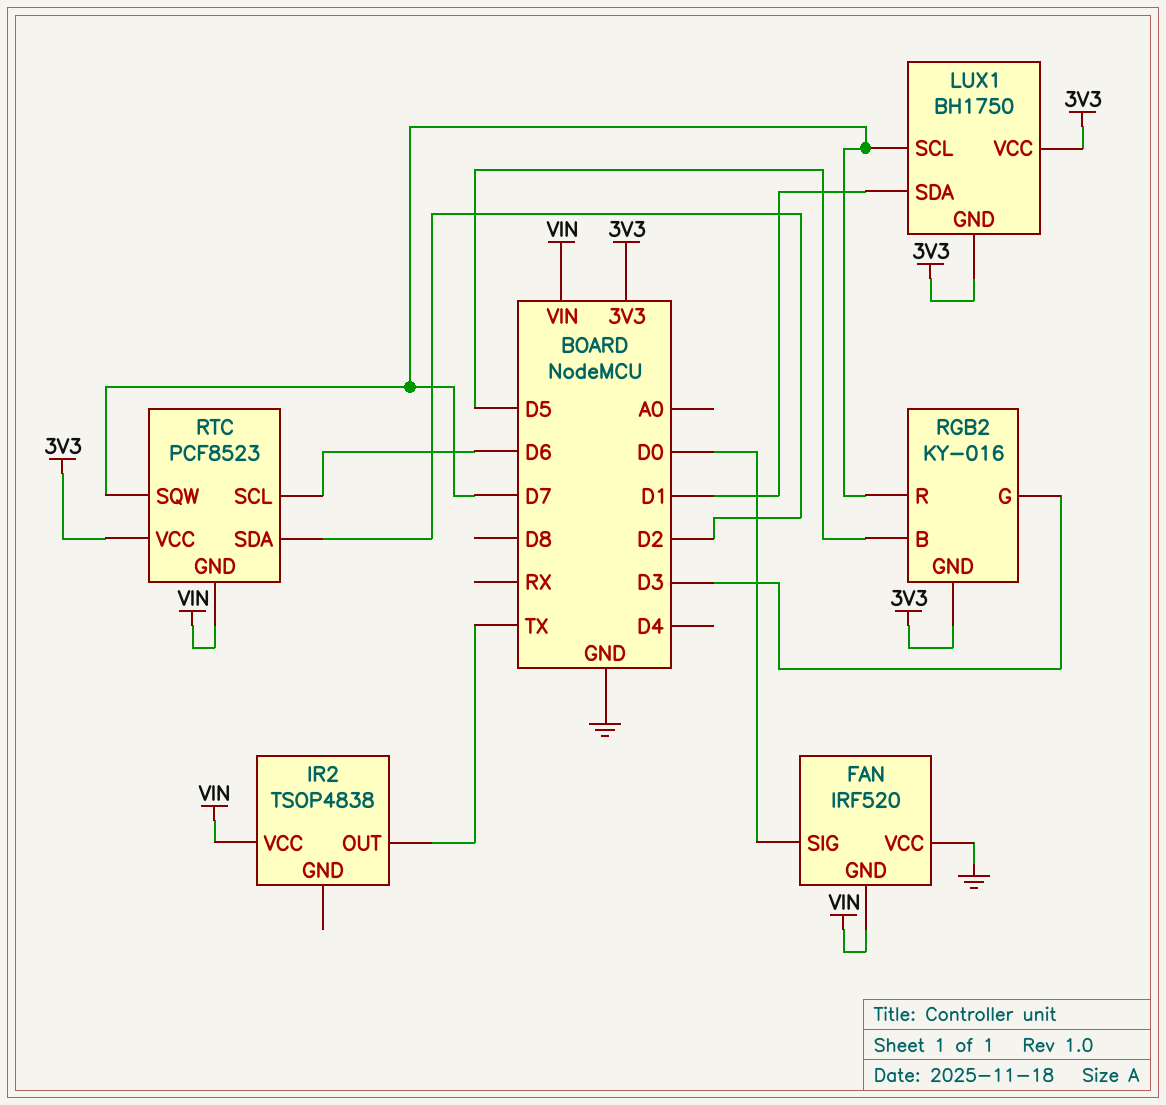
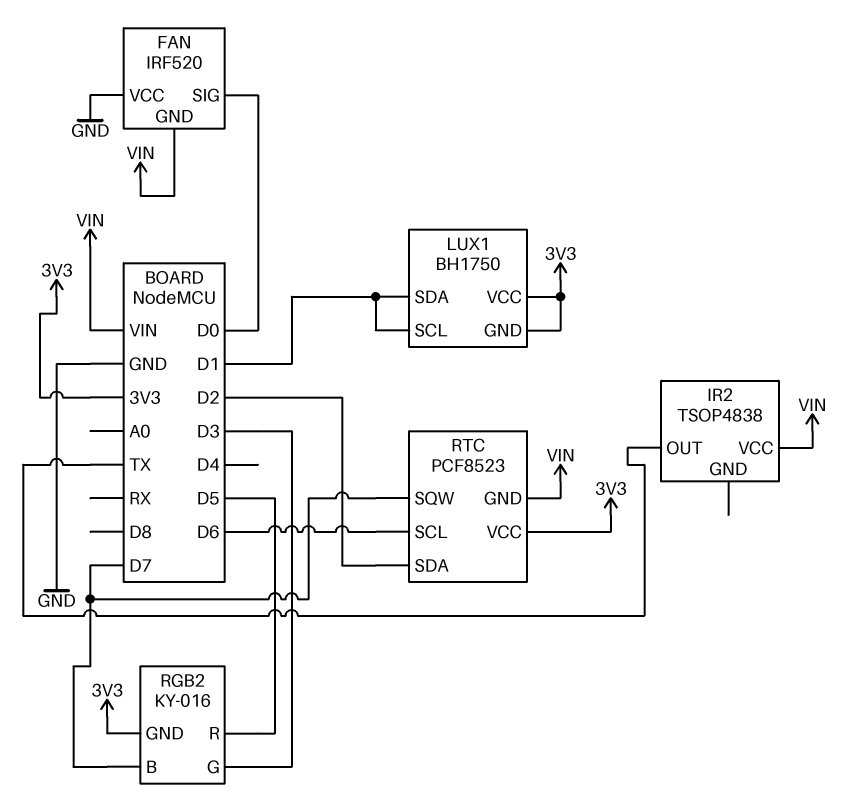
LUX1 pin SCL: D7 -> D1
RGB2 pin B: D5 -> D7
RGB2 pin R: D7 -> D5

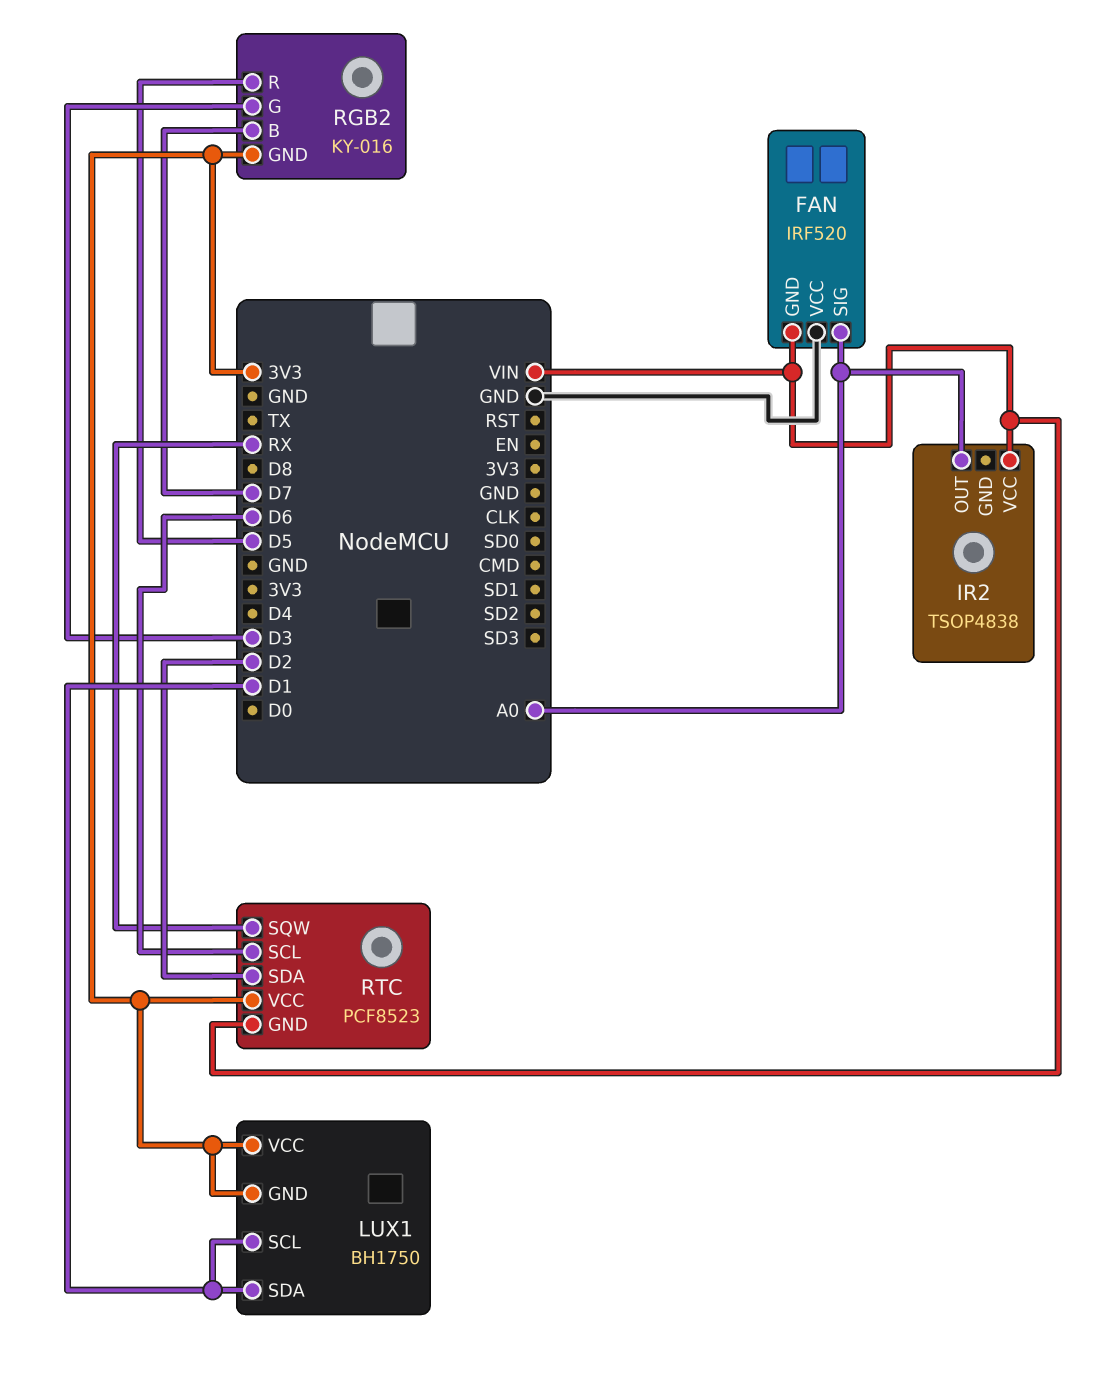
FAN pin SIG: D0 -> A0
IR2 pin OUT: TX -> A0
RTC pin SQW: D7 -> RX

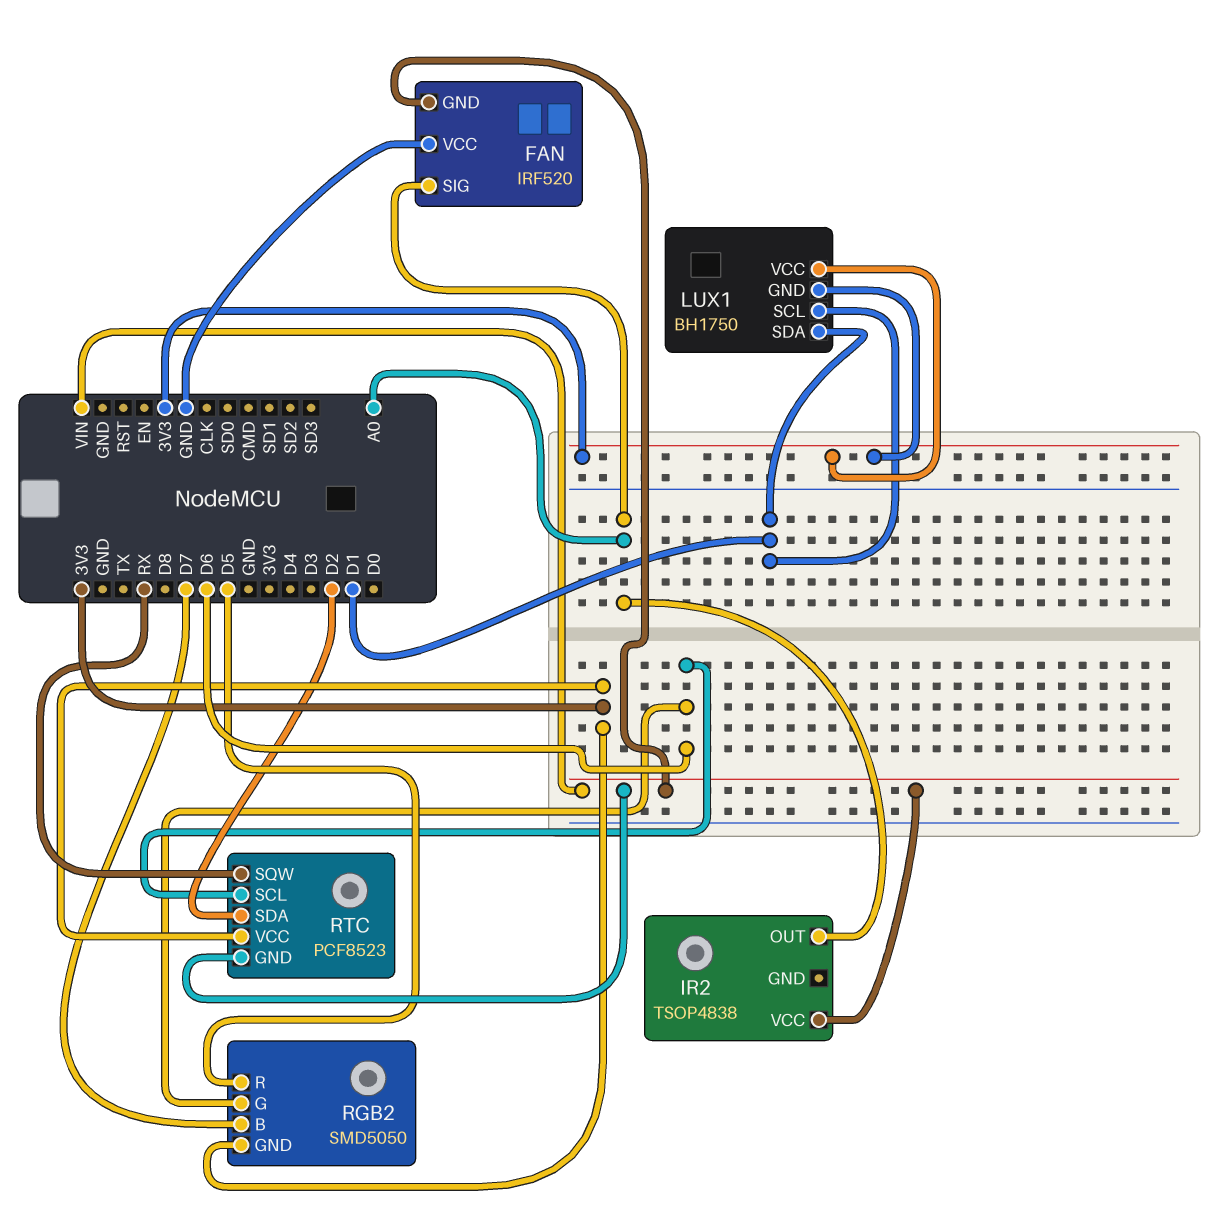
RGB2: KY-016 -> SMD5050
RGB2 pin G: D3 -> D6

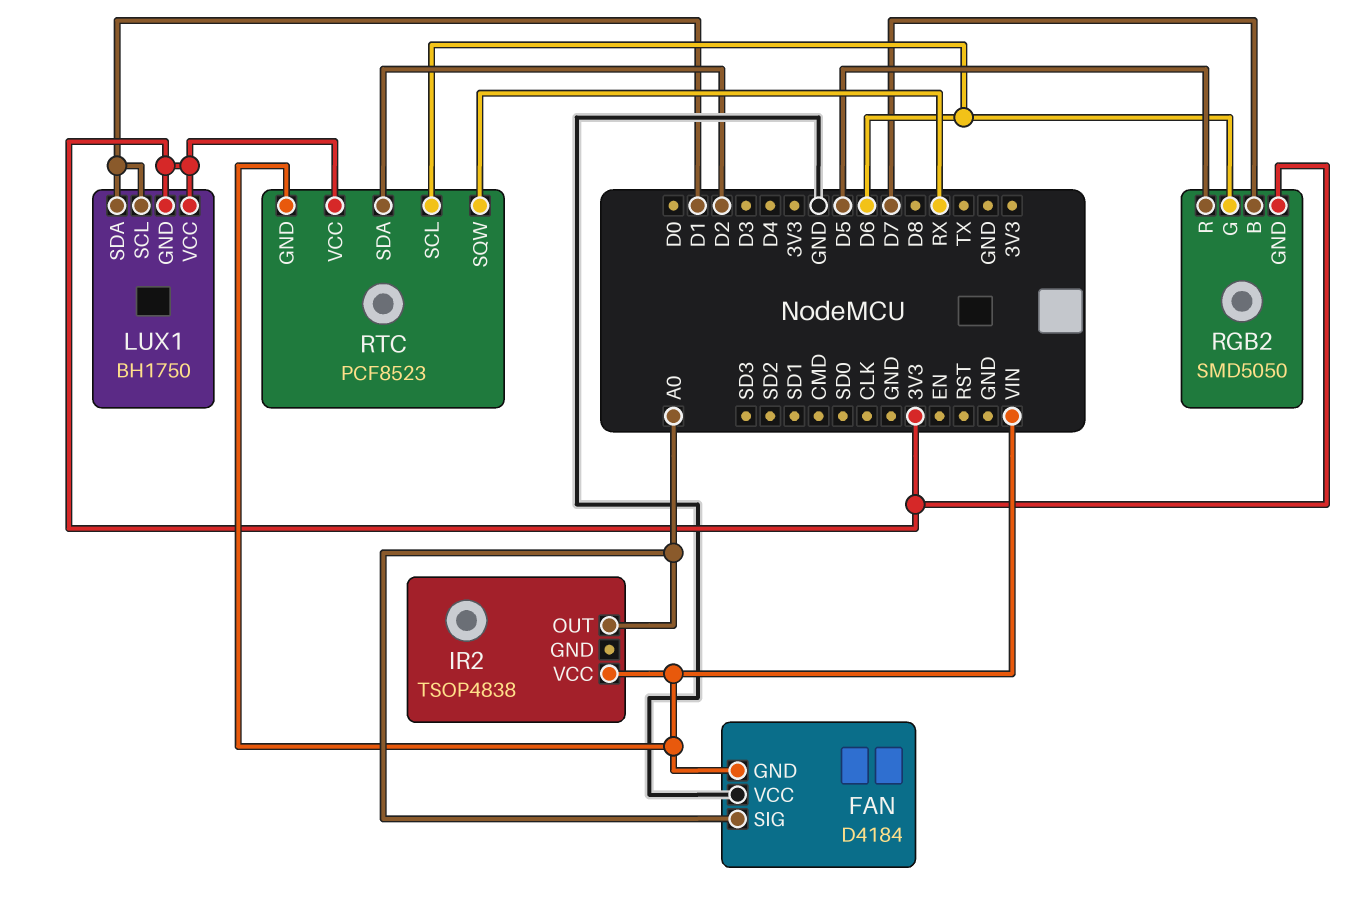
FAN: IRF520 -> D4184

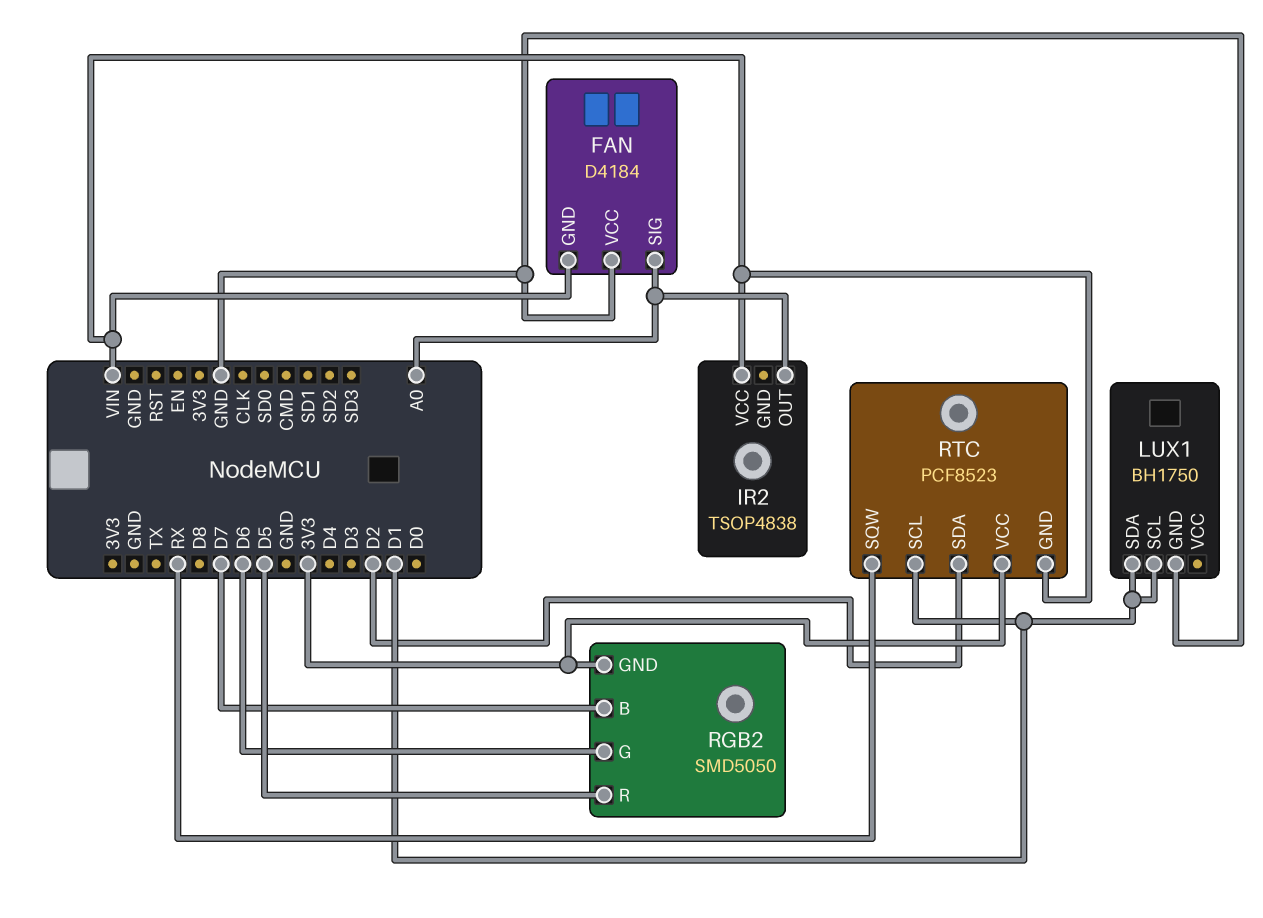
LUX1 pin GND: 3V3 -> GND
LUX1 pin VCC: 3V3 -> none
RTC pin SCL: D6 -> D1

